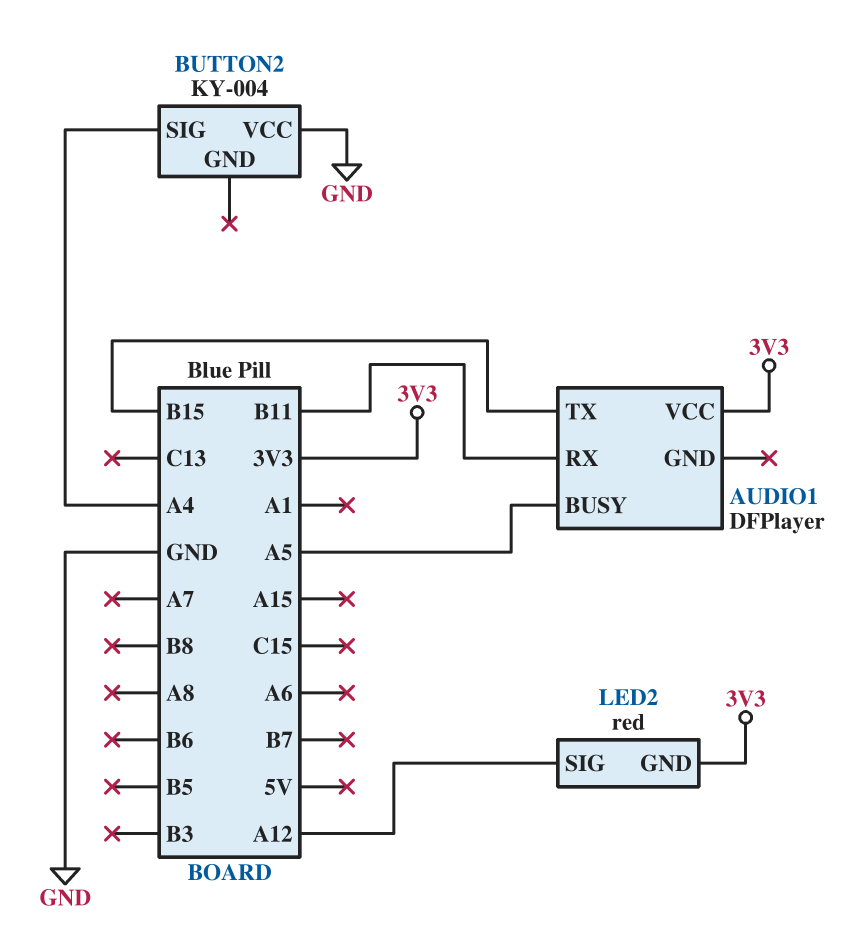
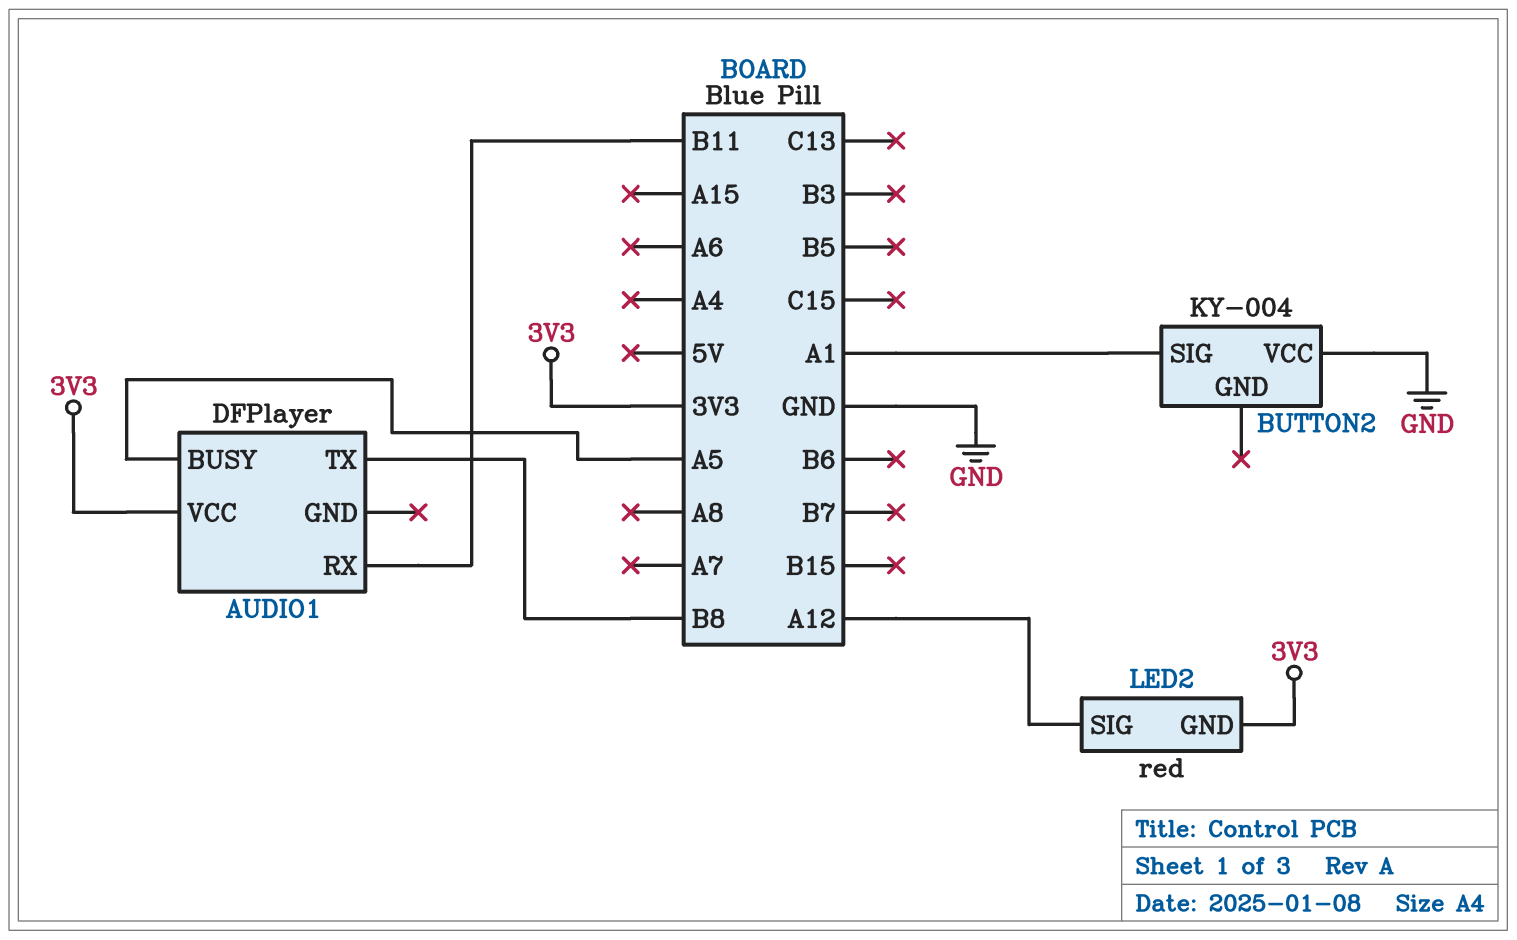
AUDIO1 pin TX: B15 -> B8
BUTTON2 pin SIG: A4 -> A1

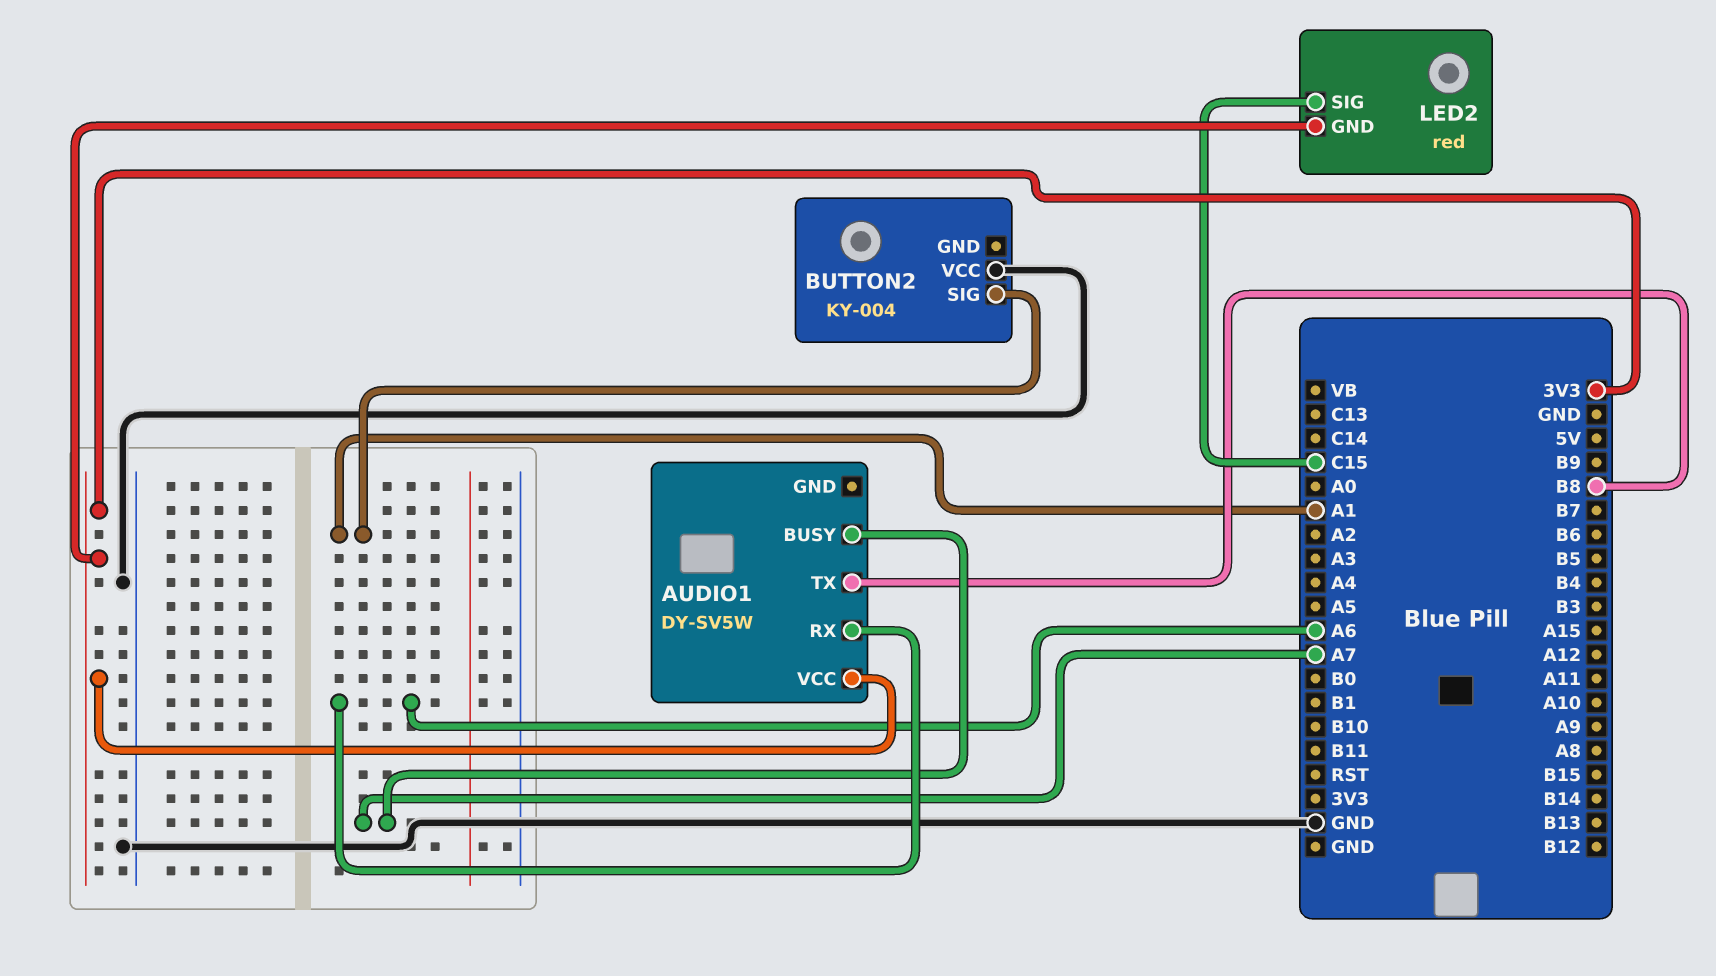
AUDIO1: DFPlayer -> DY-SV5W
AUDIO1 pin BUSY: A5 -> A7
AUDIO1 pin RX: B11 -> A6
LED2 pin SIG: A12 -> C15

